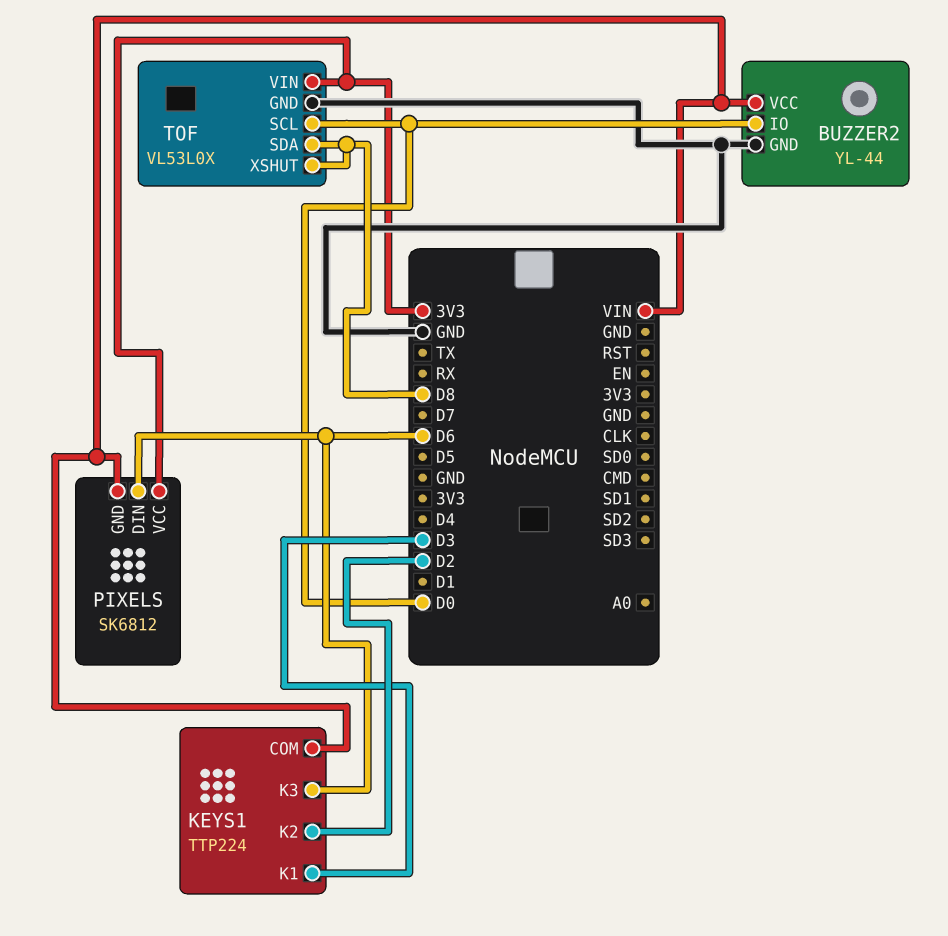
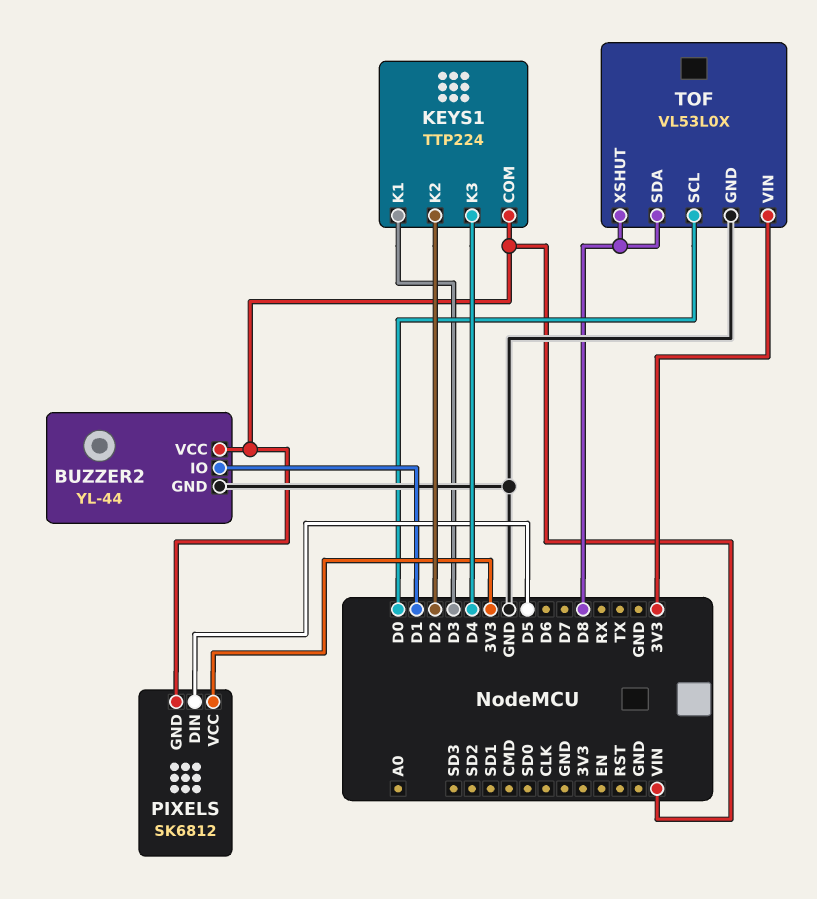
BUZZER2 pin IO: D0 -> D1
KEYS1 pin K3: D6 -> D4
PIXELS pin DIN: D6 -> D5

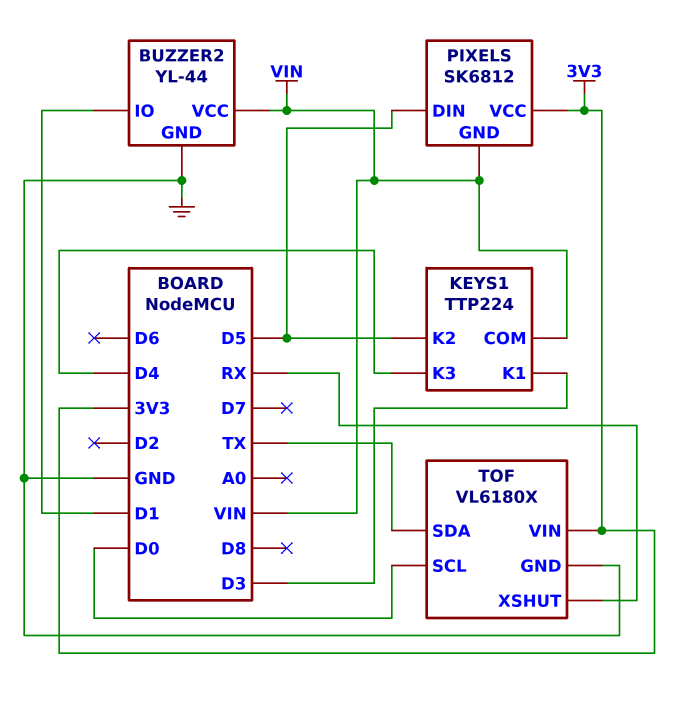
KEYS1 pin K2: D2 -> D5
TOF: VL53L0X -> VL6180X
TOF pin SDA: D8 -> TX
TOF pin XSHUT: D8 -> RX

